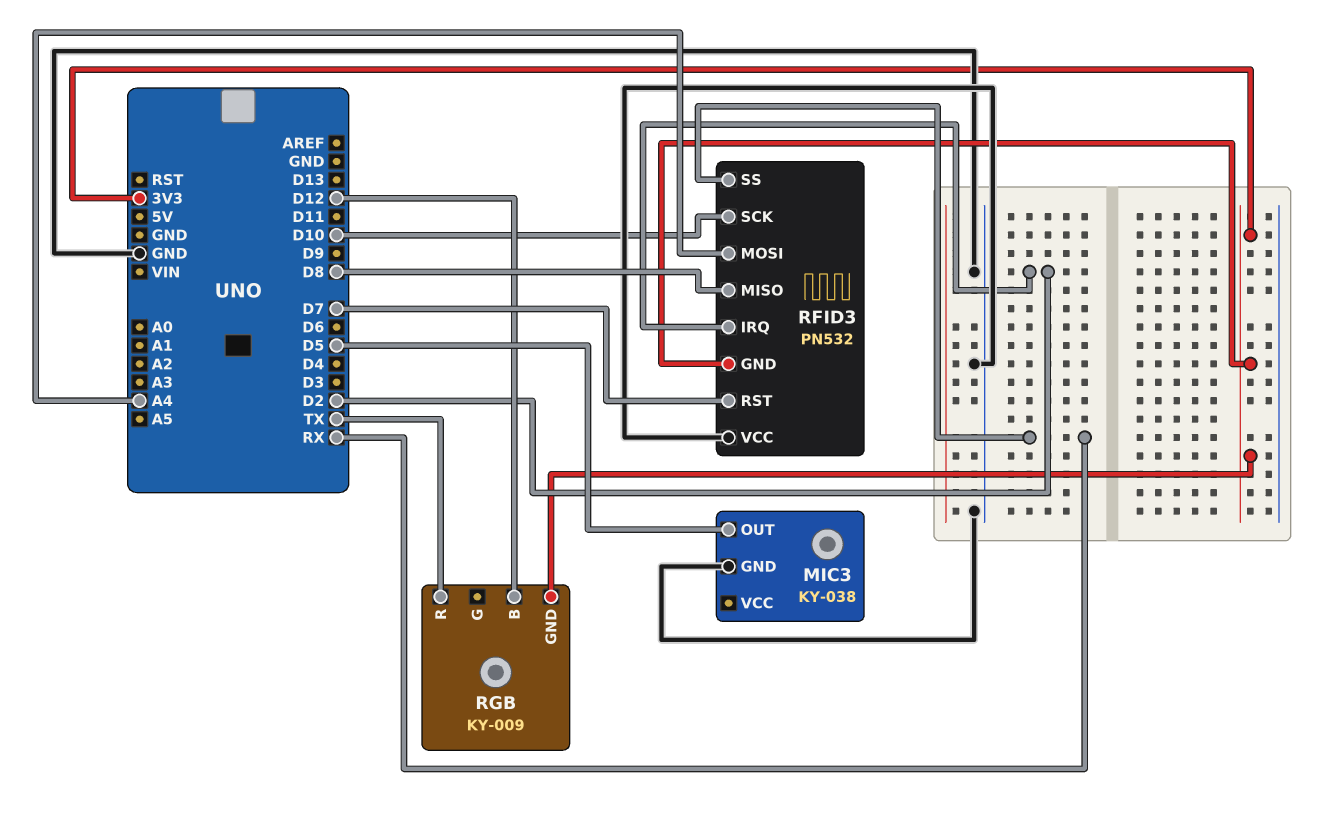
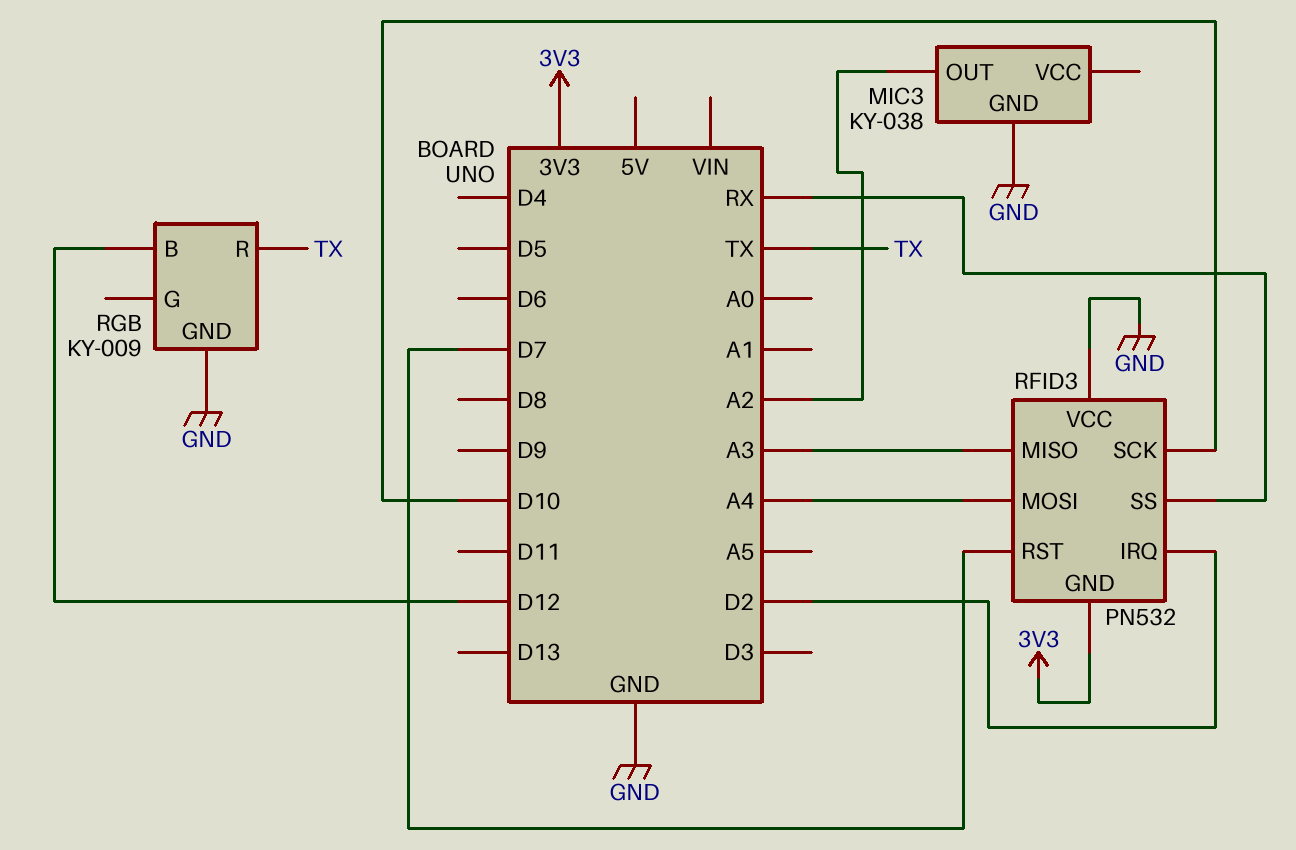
MIC3 pin OUT: D5 -> A2
RFID3 pin MISO: D8 -> A3
RGB pin GND: 3V3 -> GND

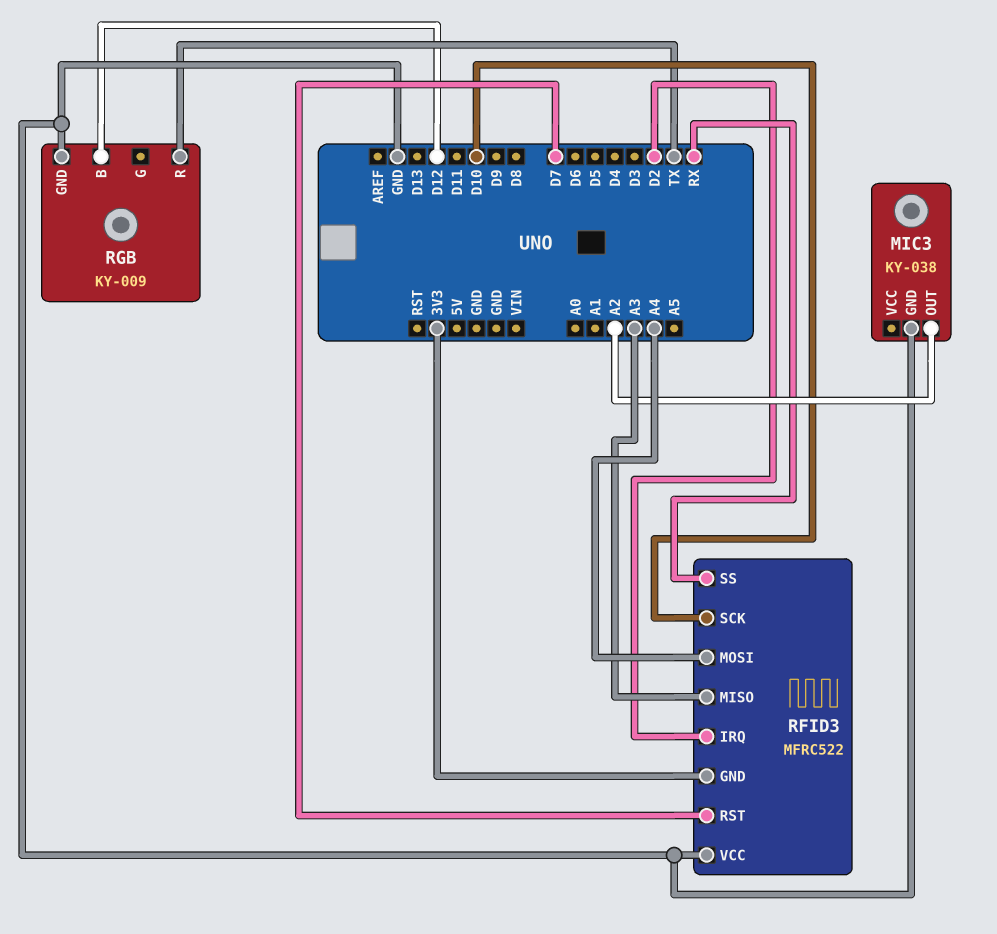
RFID3: PN532 -> MFRC522

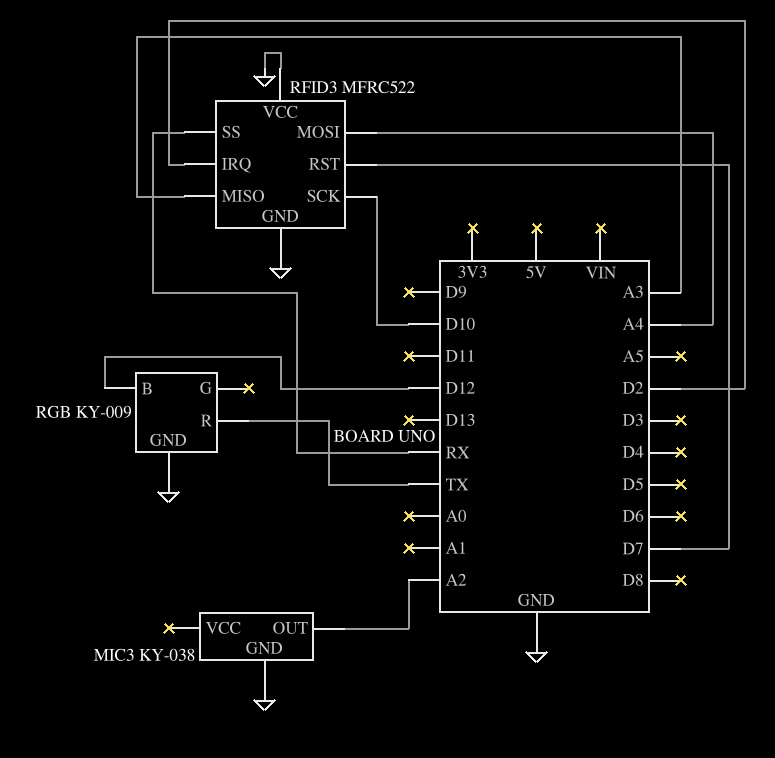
RFID3 pin GND: 3V3 -> GND

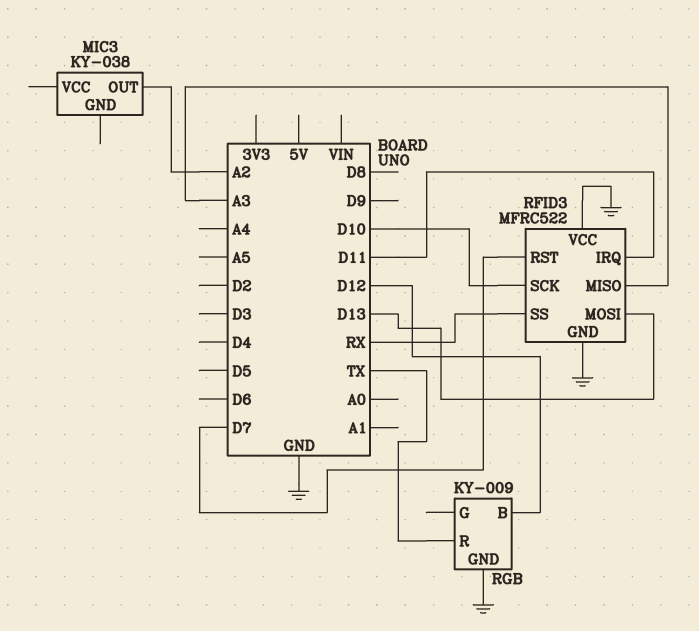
MIC3 pin GND: GND -> none
RFID3 pin IRQ: D2 -> D11
RFID3 pin MOSI: A4 -> D13

